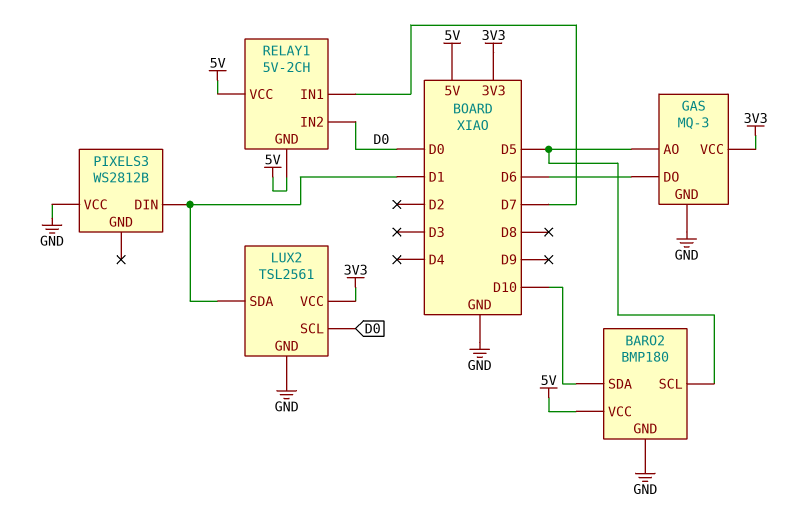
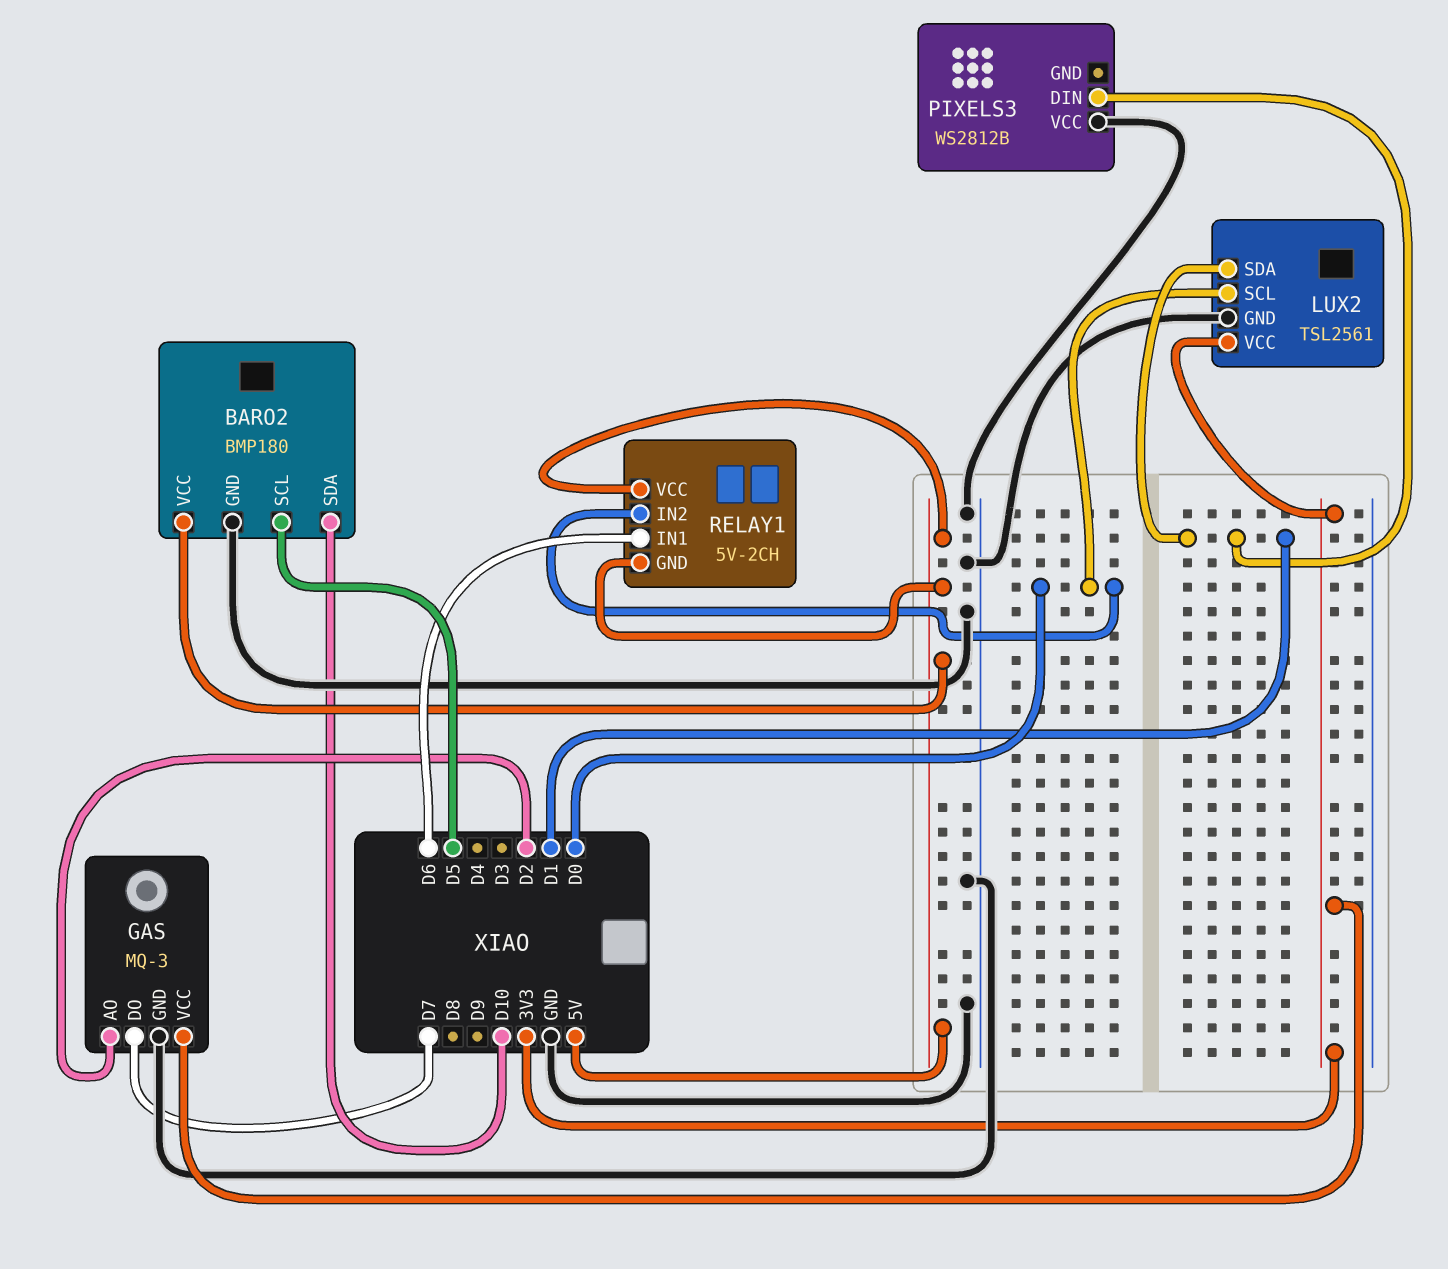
GAS pin AO: D5 -> D2
GAS pin DO: D6 -> D7
RELAY1 pin IN1: D7 -> D6

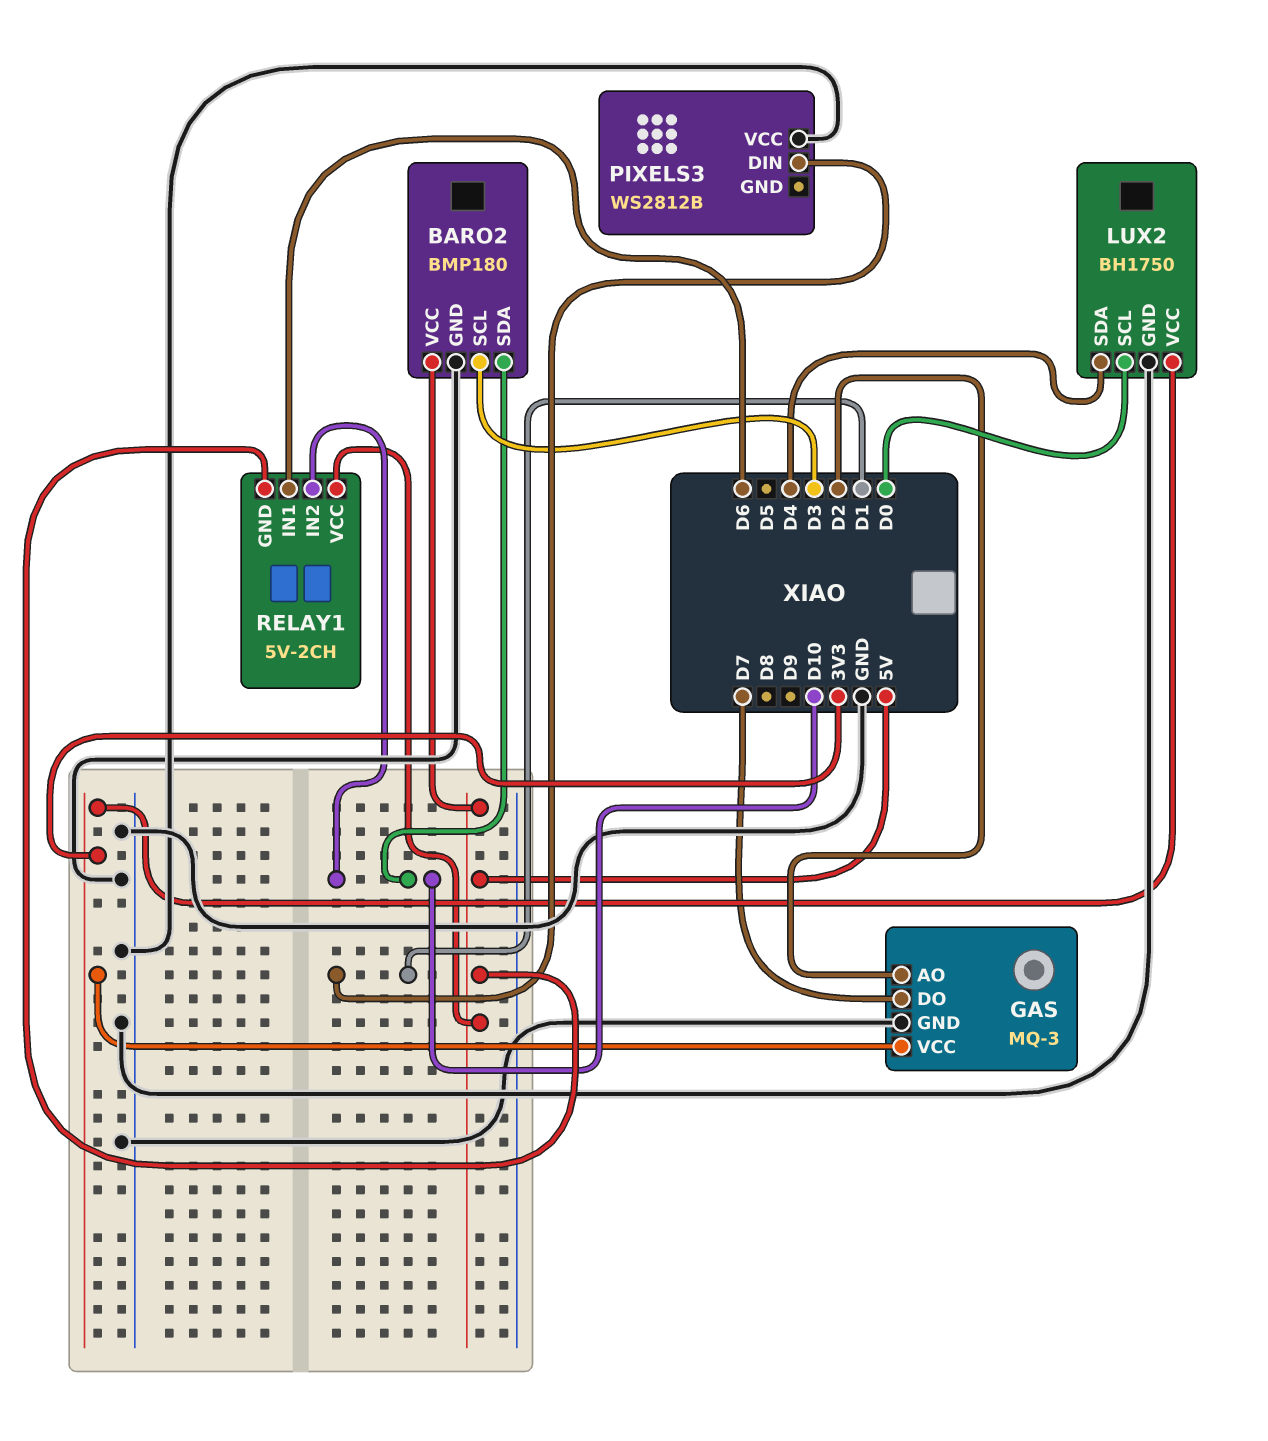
BARO2 pin SCL: D5 -> D3
LUX2: TSL2561 -> BH1750
LUX2 pin SDA: D1 -> D4
RELAY1 pin IN2: D0 -> D10

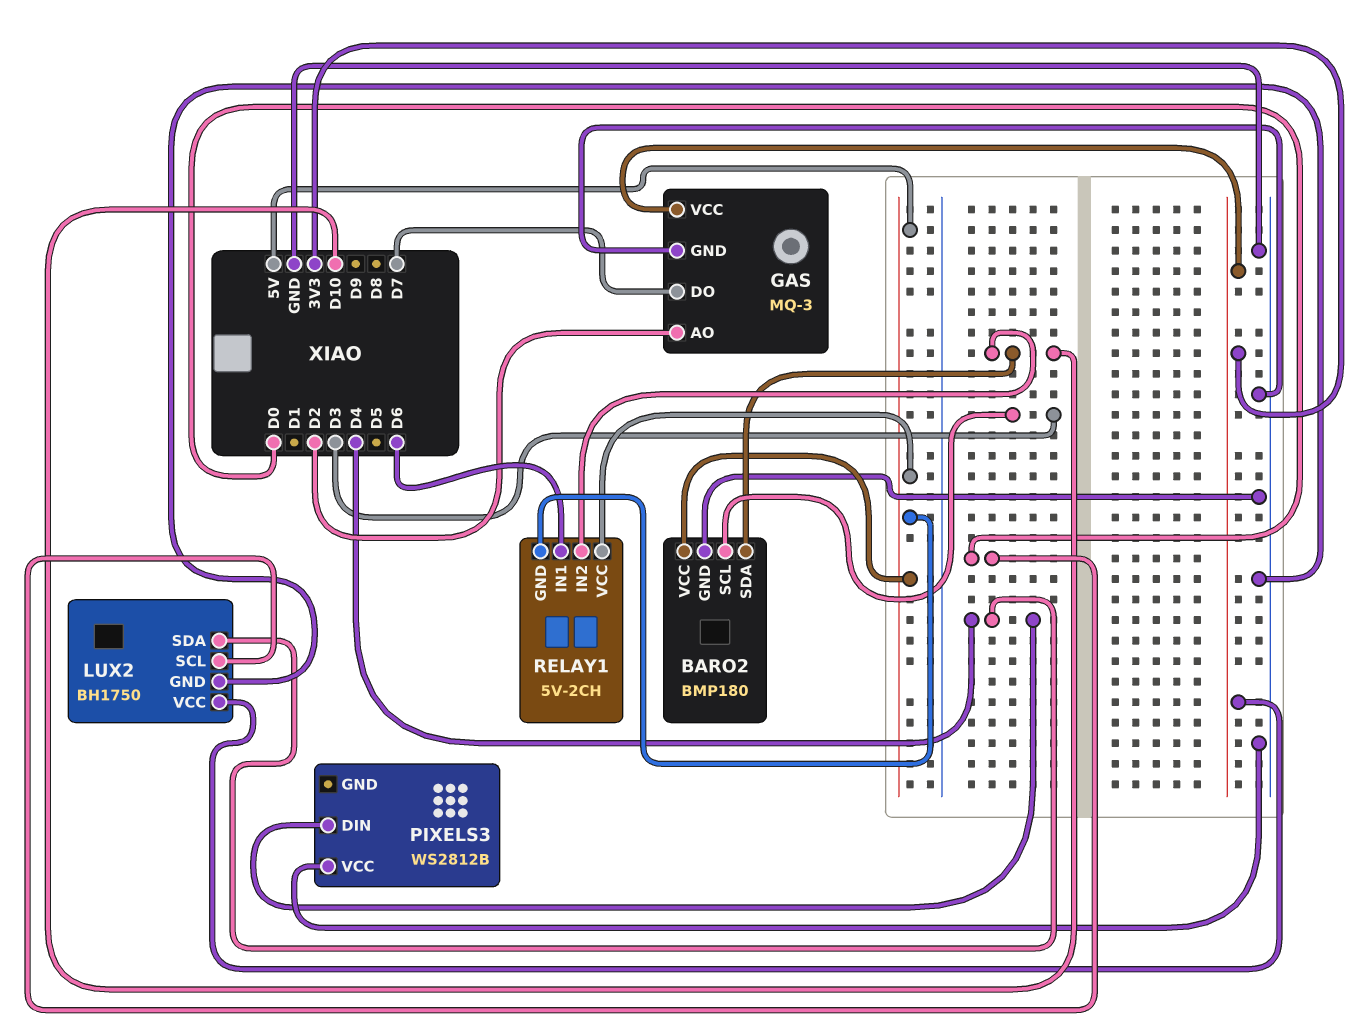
PIXELS3 pin DIN: D1 -> D4

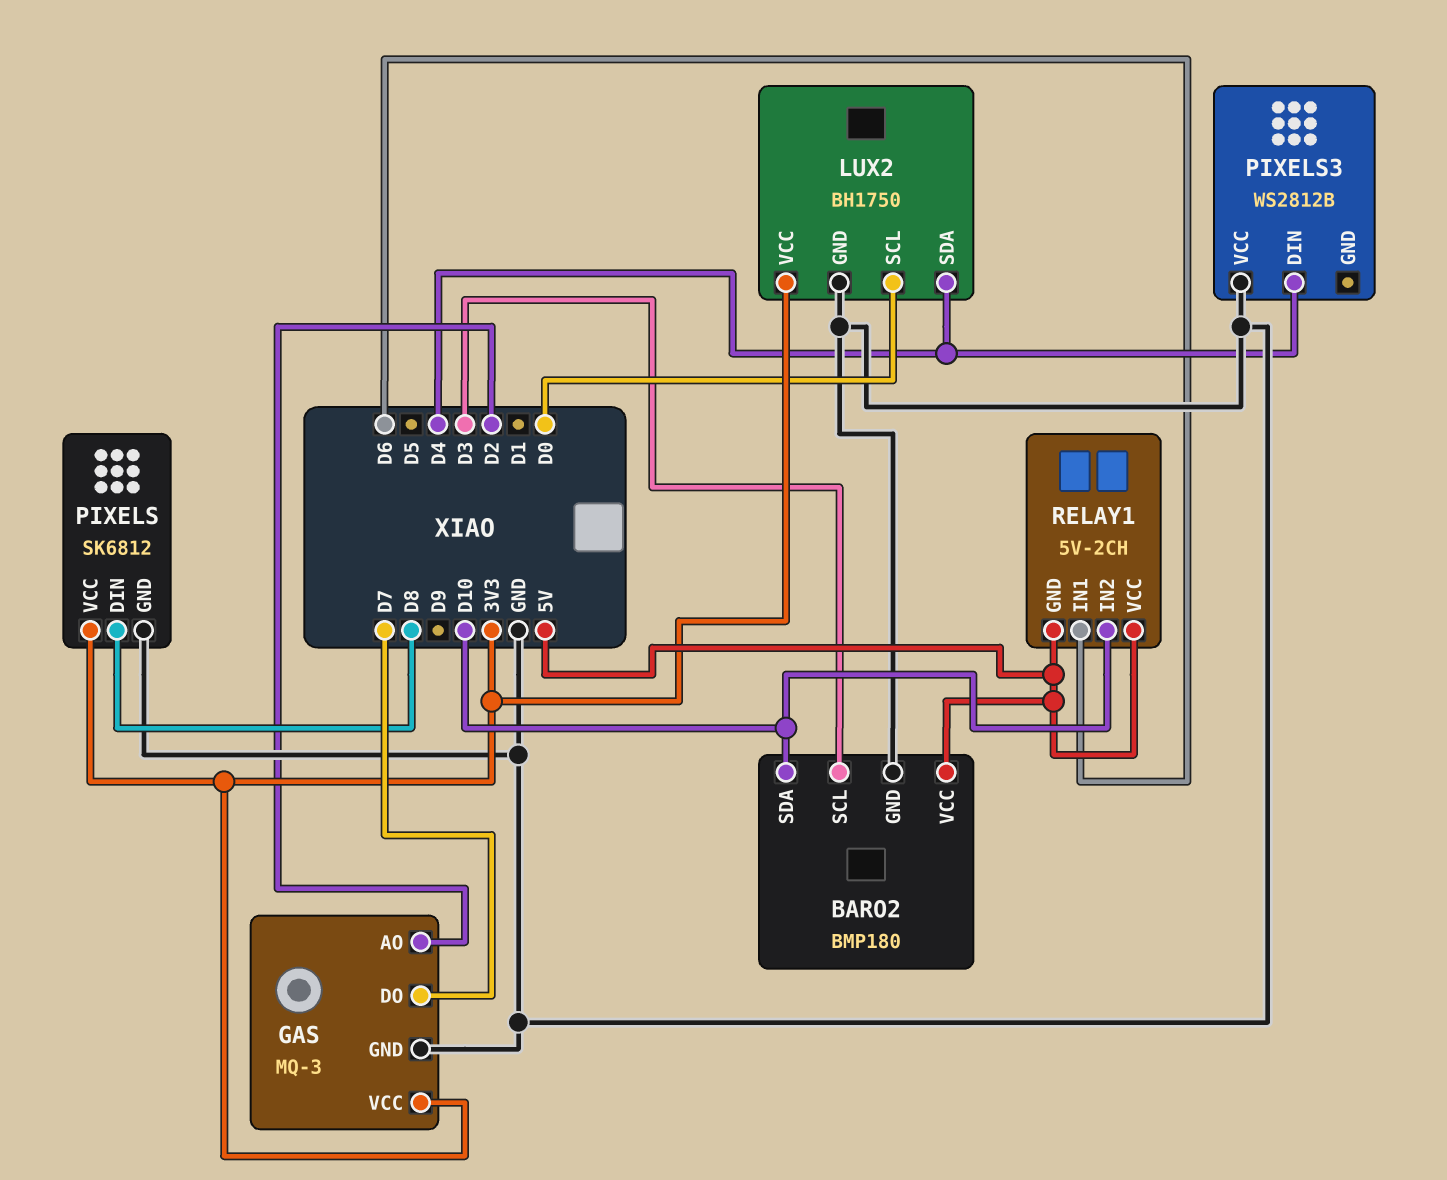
PIXELS: none -> SK6812
PIXELS pin DIN: none -> D8
PIXELS pin GND: none -> GND
PIXELS pin VCC: none -> 3V3

